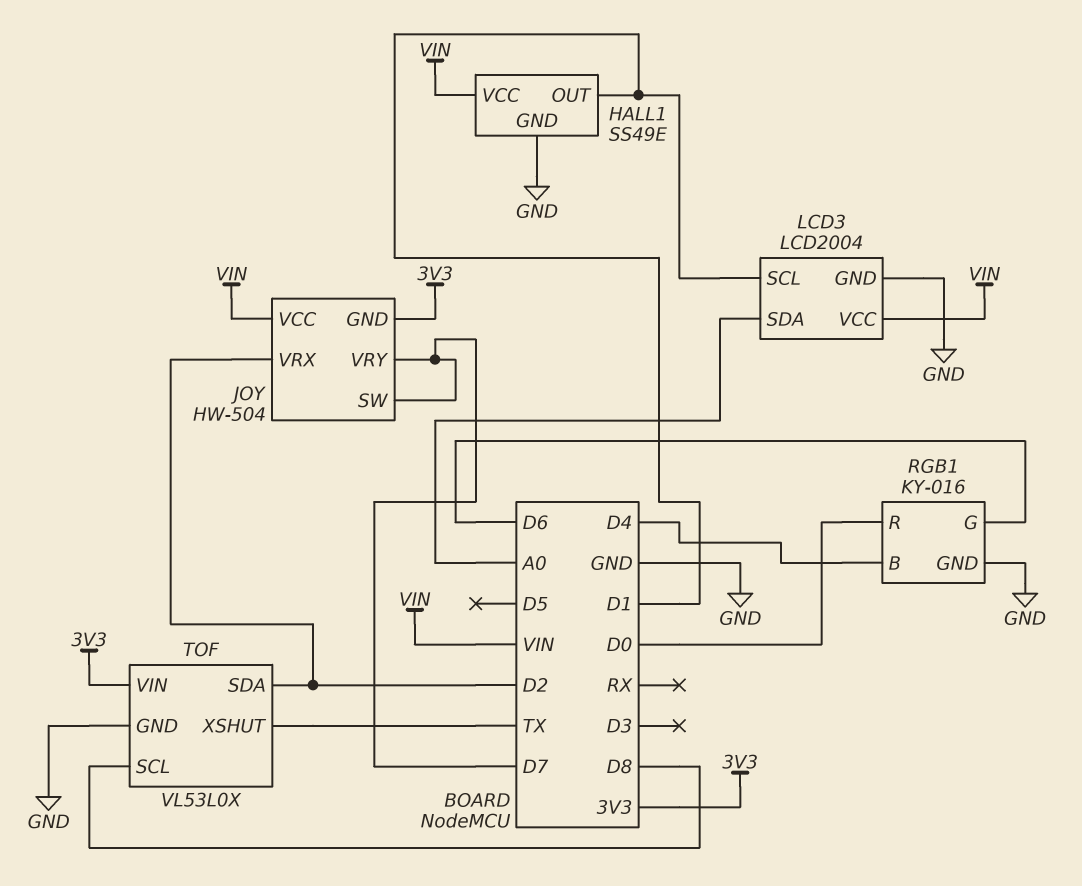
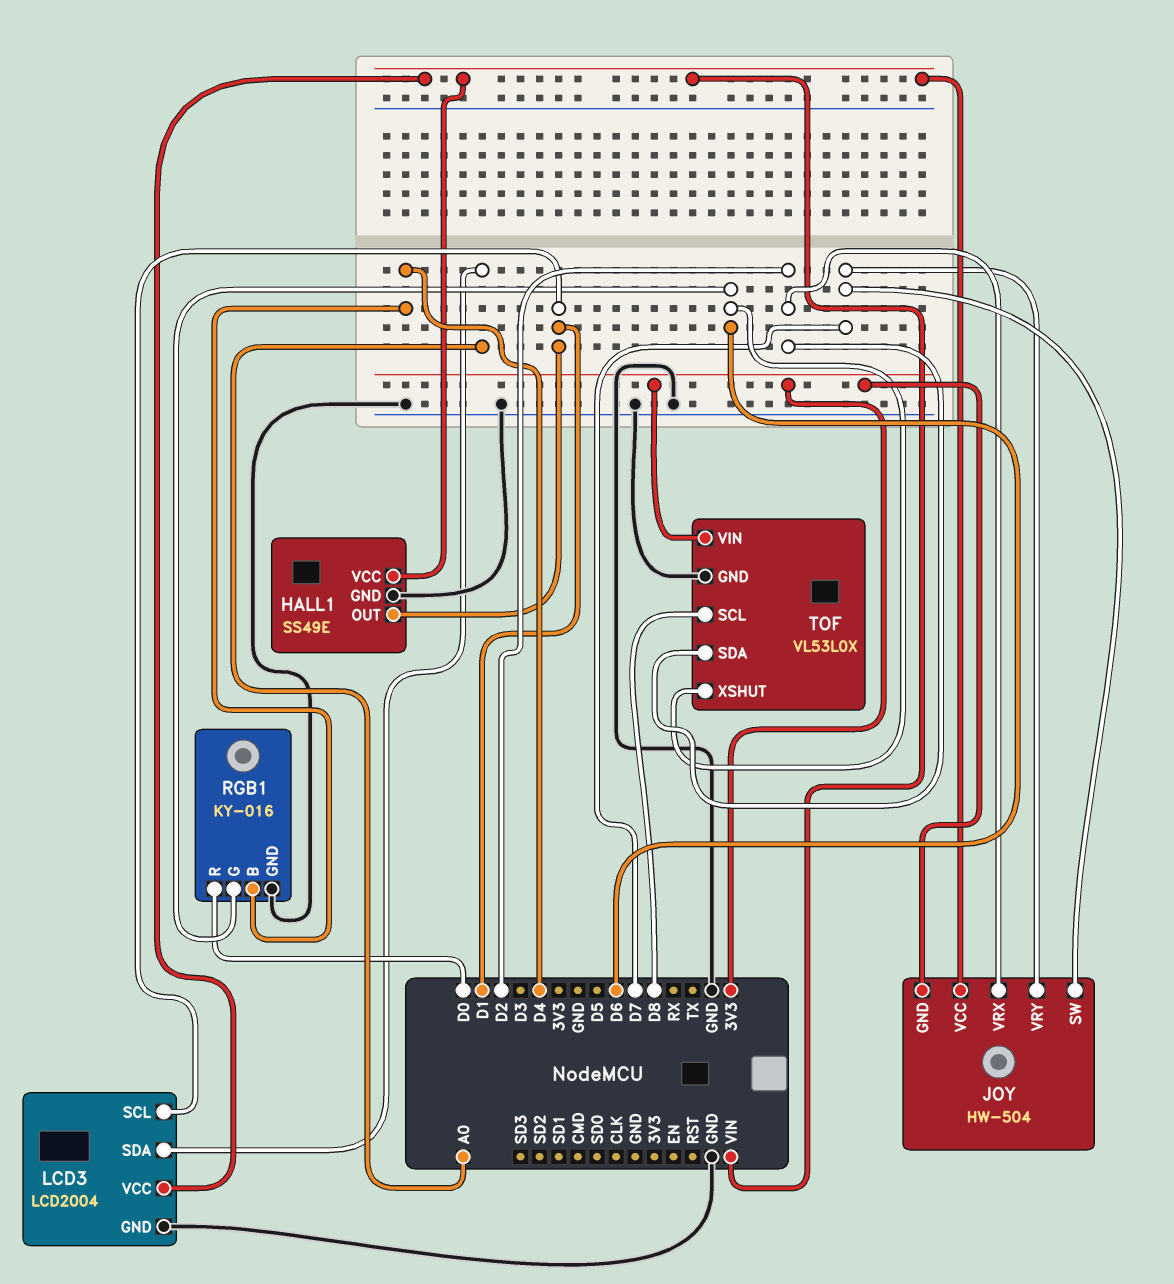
TOF pin XSHUT: TX -> D6

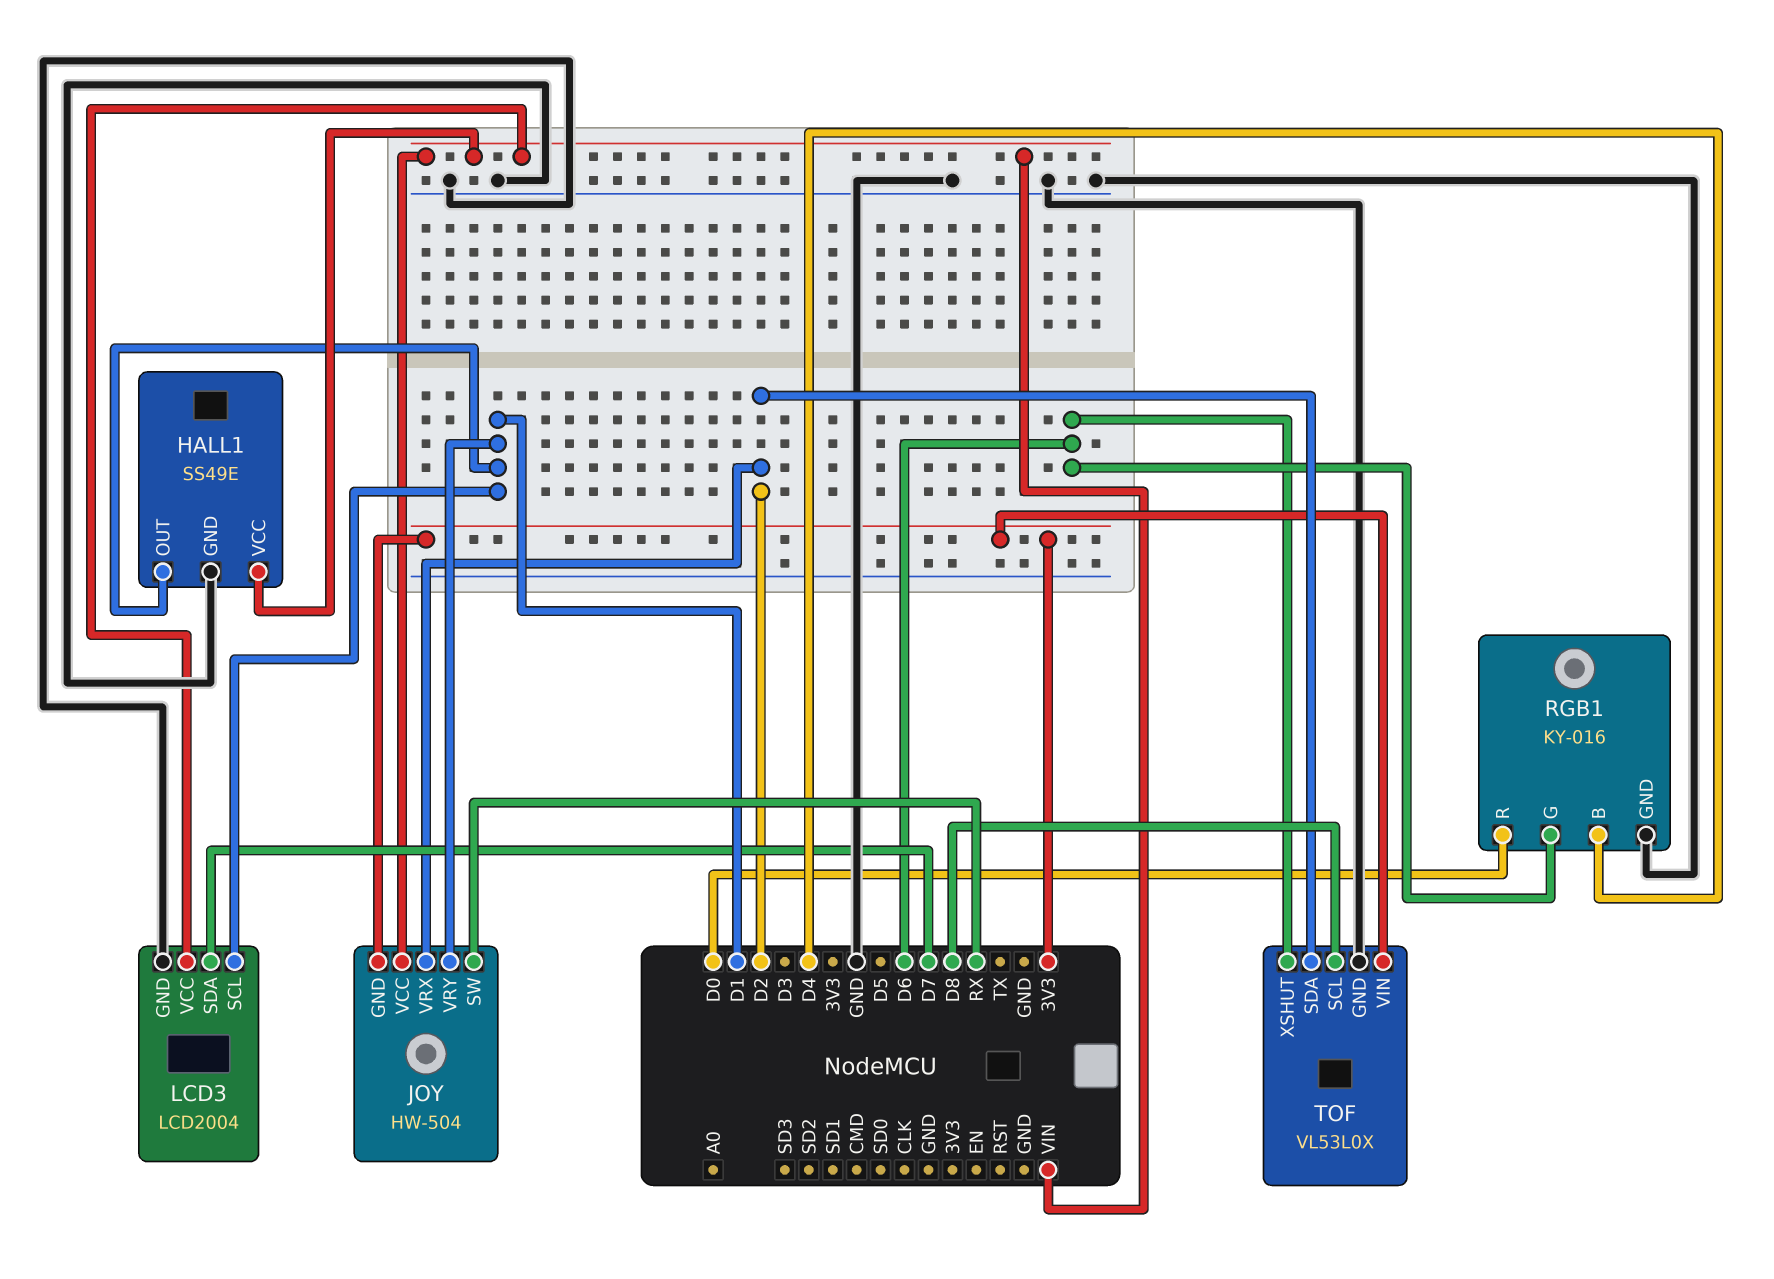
JOY pin SW: D7 -> RX
JOY pin VRY: D7 -> D1
LCD3 pin SDA: A0 -> D7

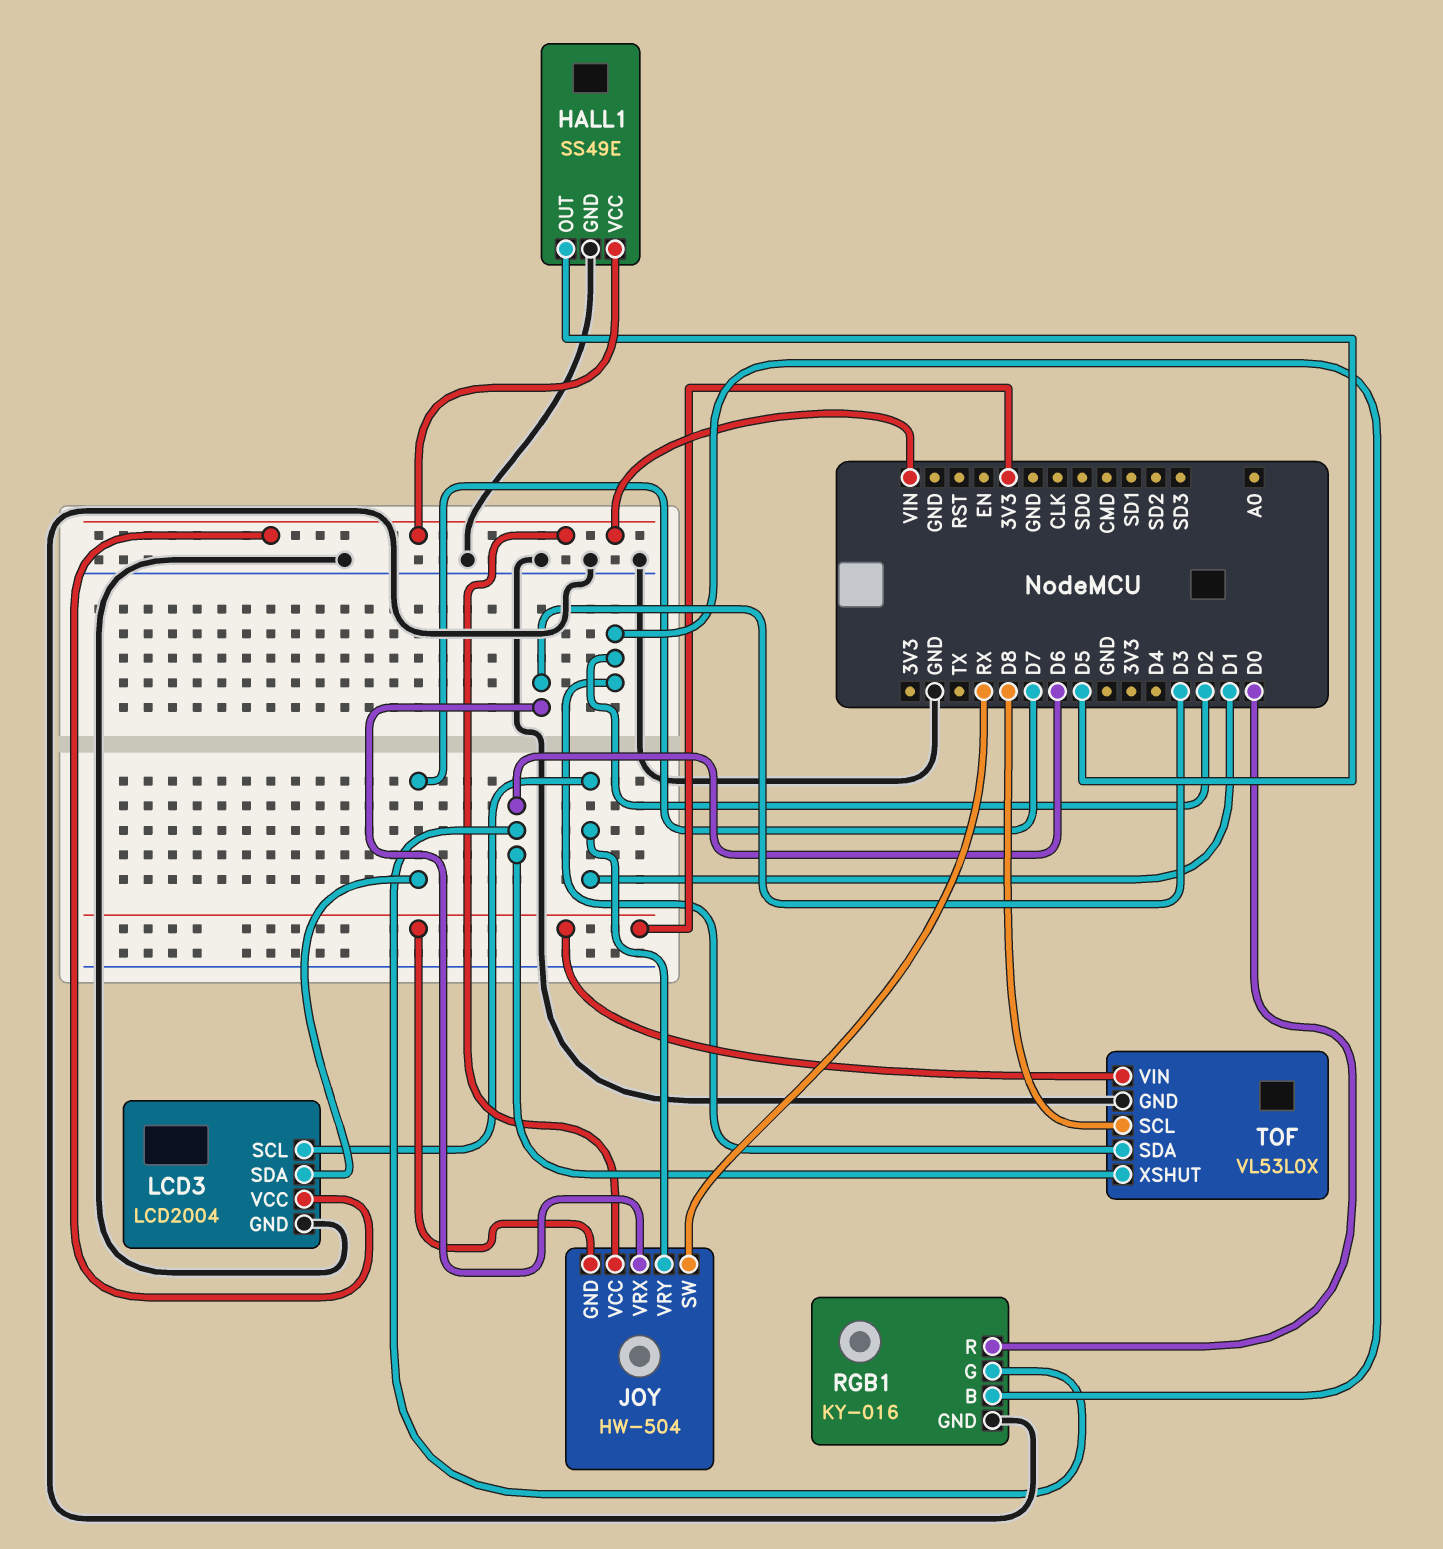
HALL1 pin OUT: D1 -> D5
JOY pin VRX: D2 -> D3
RGB1 pin B: D4 -> D2

